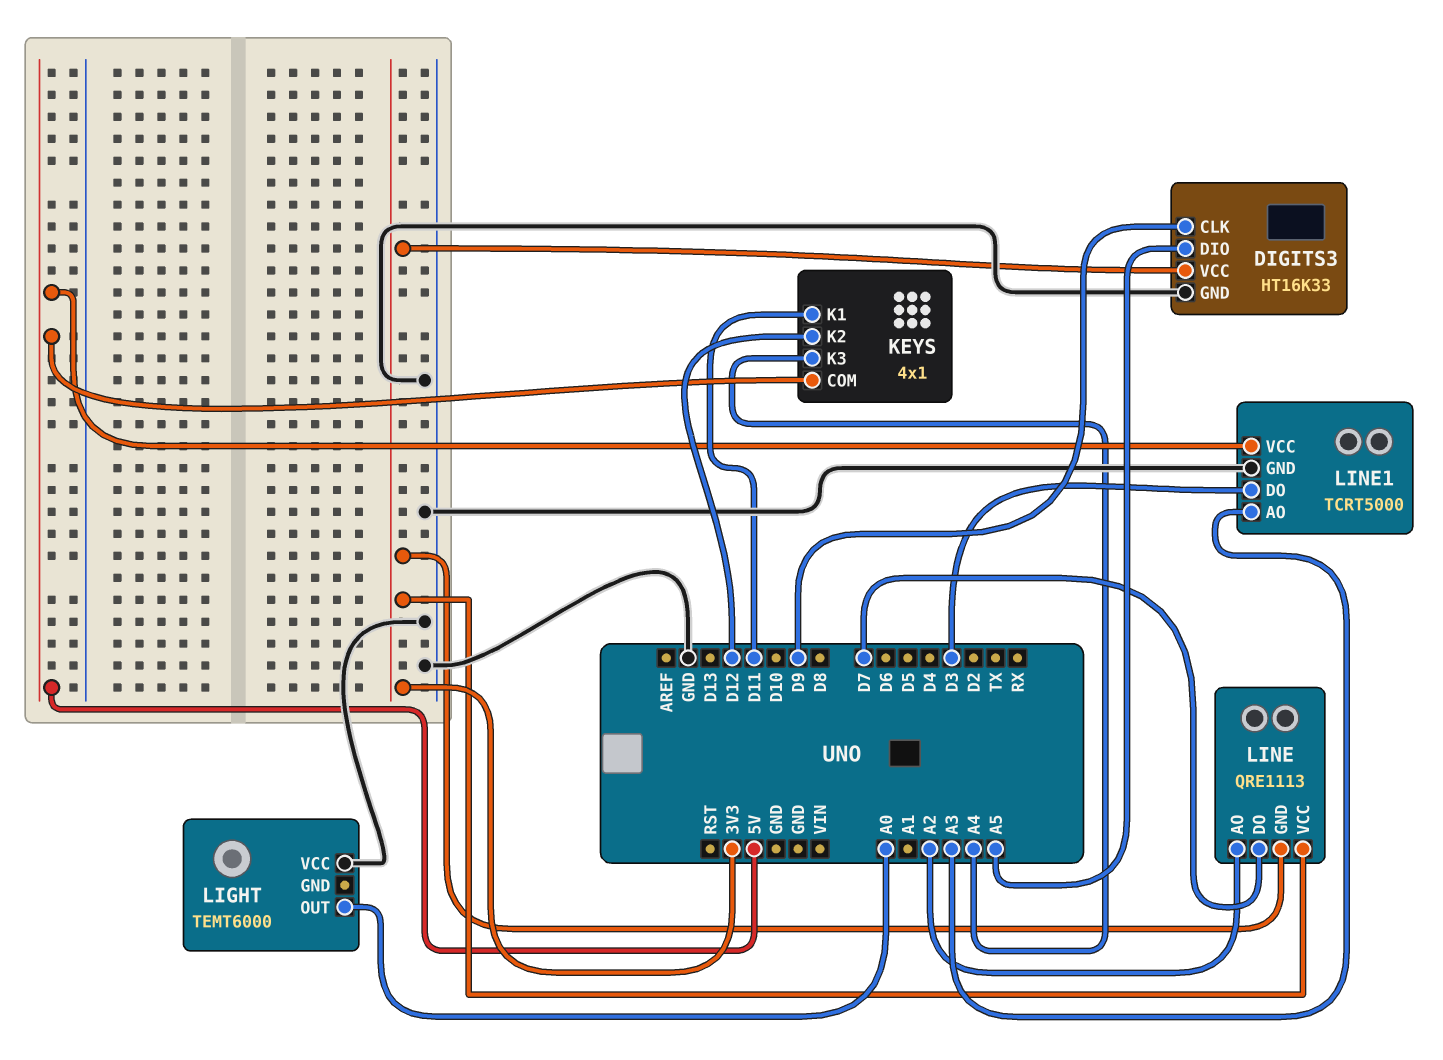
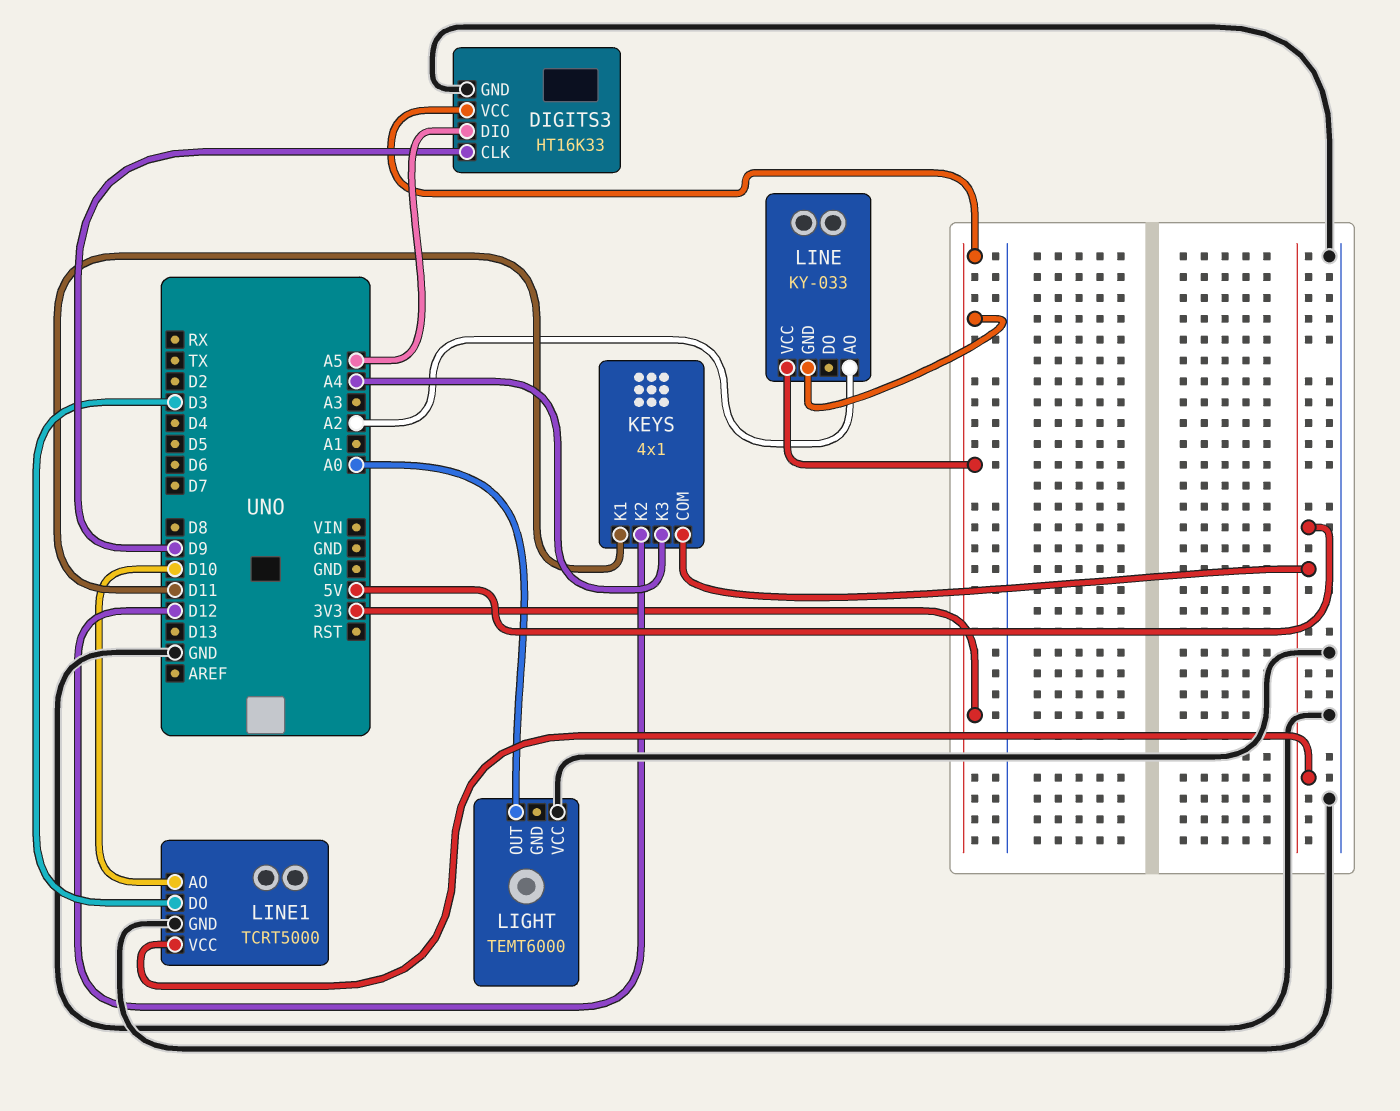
LINE: QRE1113 -> KY-033
LINE pin DO: D7 -> none
LINE1 pin AO: A3 -> D10

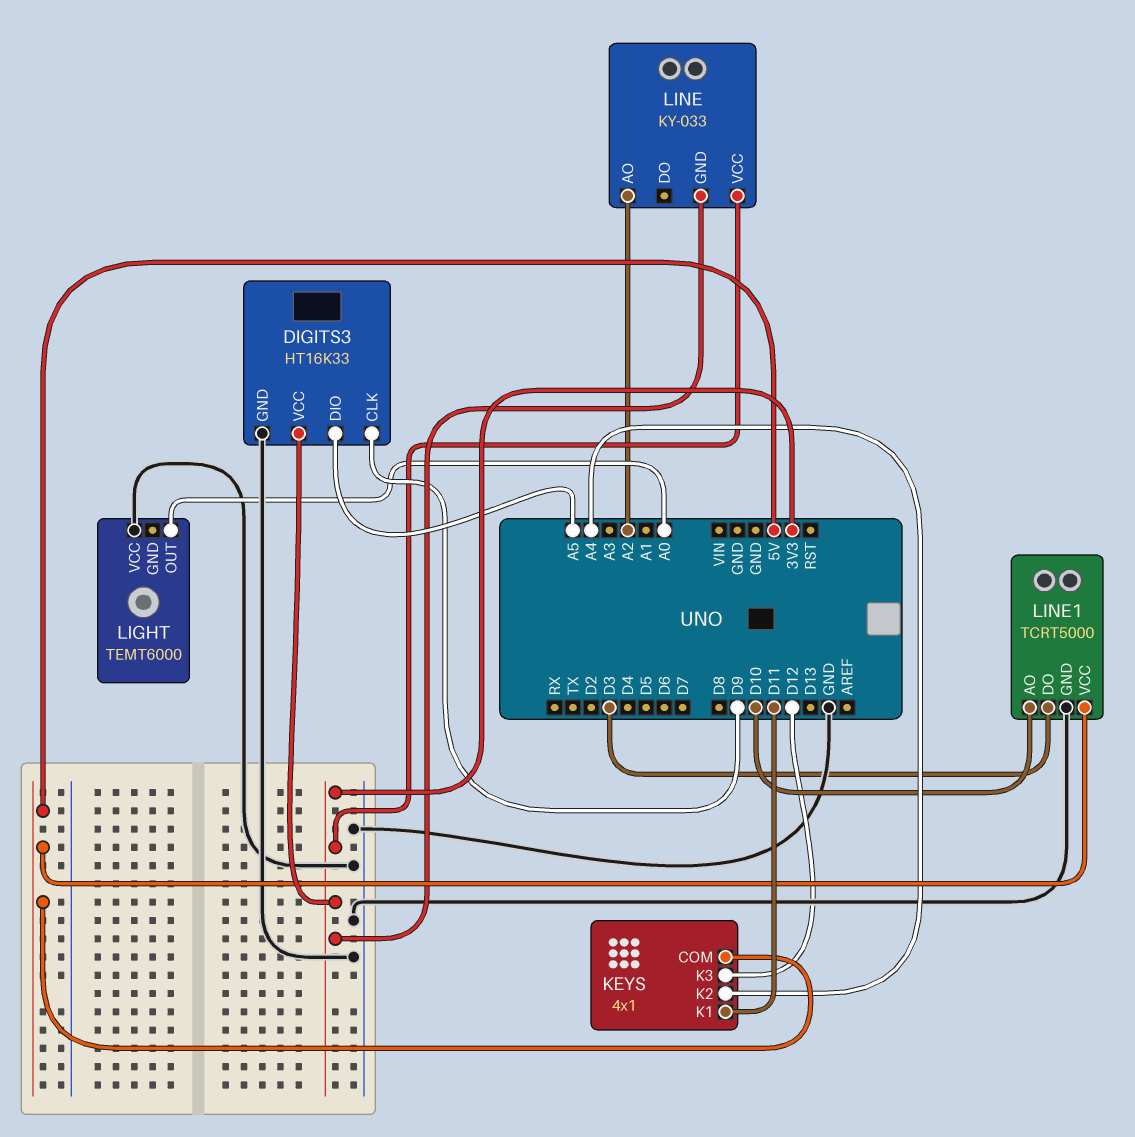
KEYS pin K2: D12 -> A4
KEYS pin K3: A4 -> D12

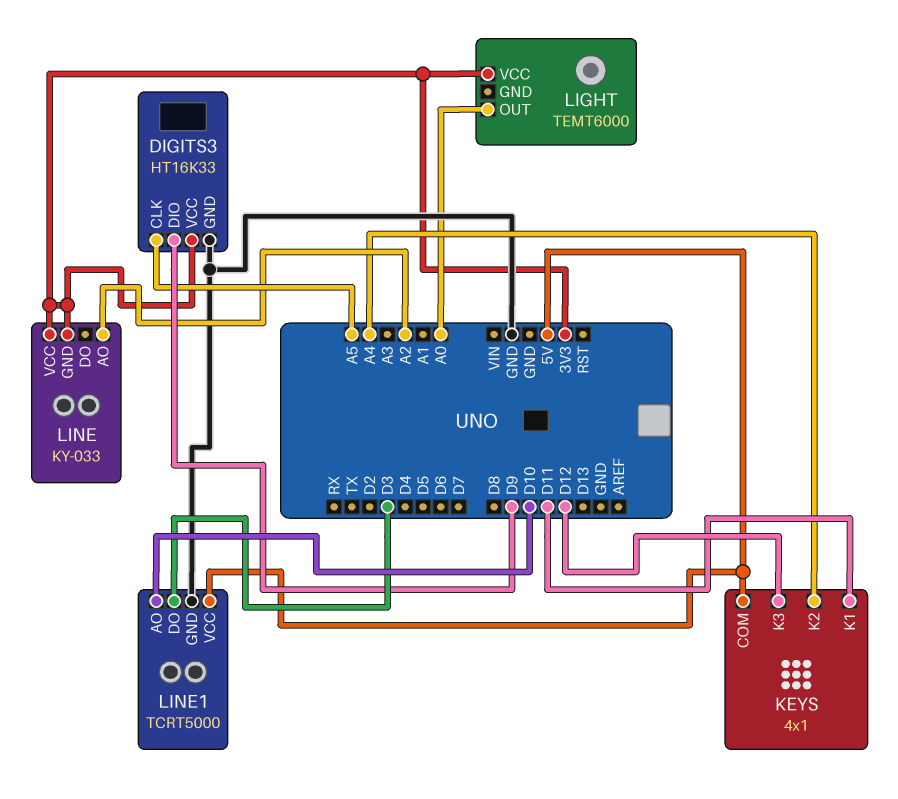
DIGITS3 pin CLK: D9 -> A5
DIGITS3 pin DIO: A5 -> D9
LIGHT pin VCC: GND -> 3V3

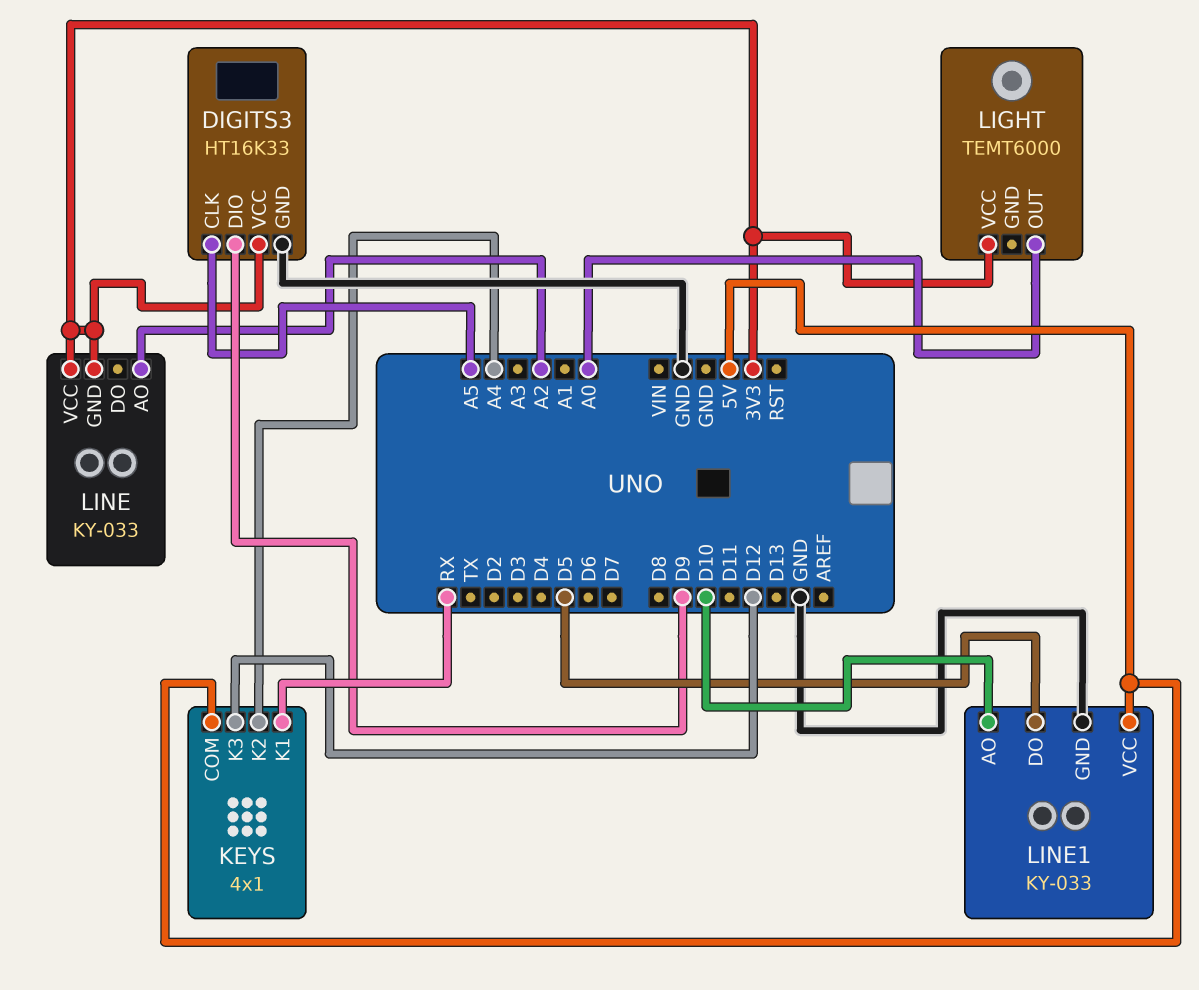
KEYS pin K1: D11 -> RX
LINE1: TCRT5000 -> KY-033
LINE1 pin DO: D3 -> D5

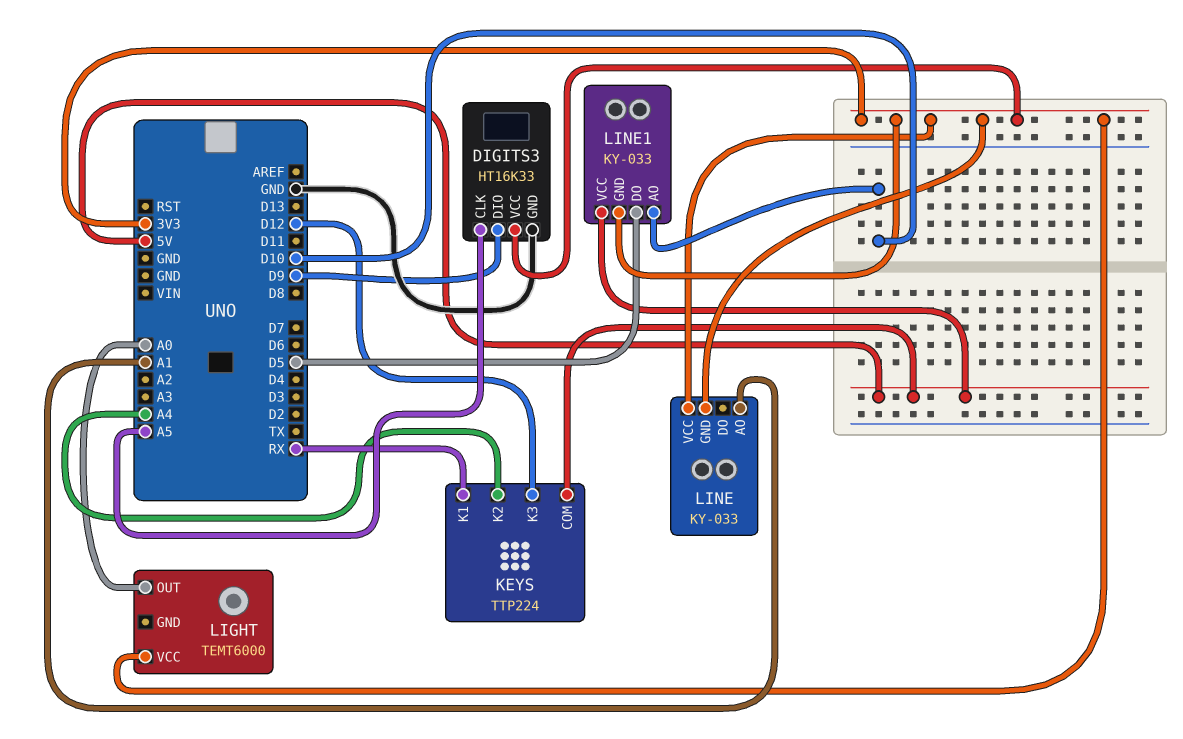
KEYS: 4x1 -> TTP224
LINE pin AO: A2 -> A1
LINE1 pin GND: GND -> 3V3

